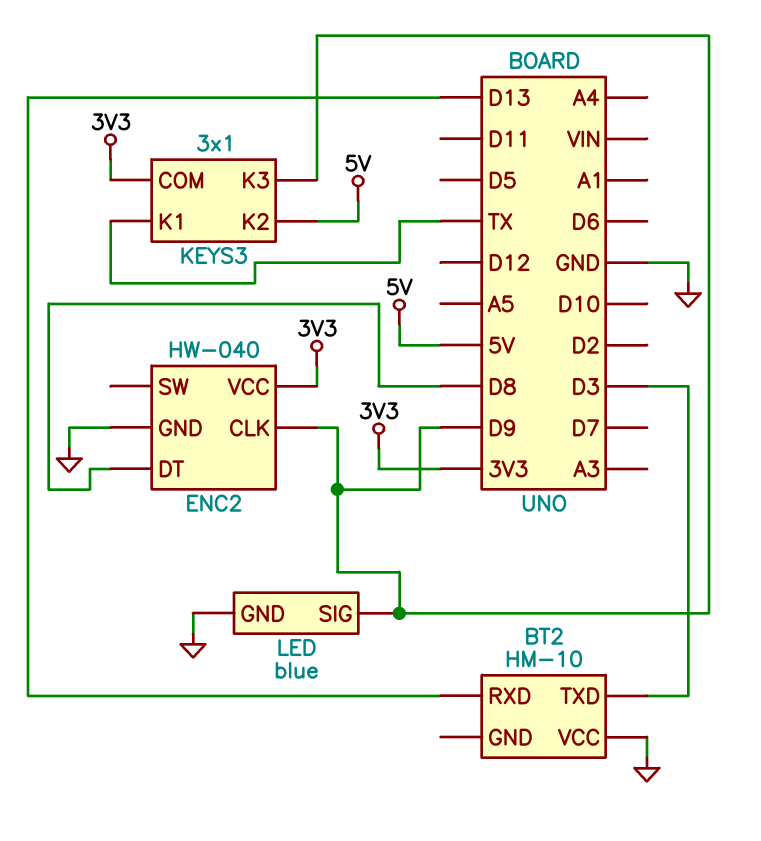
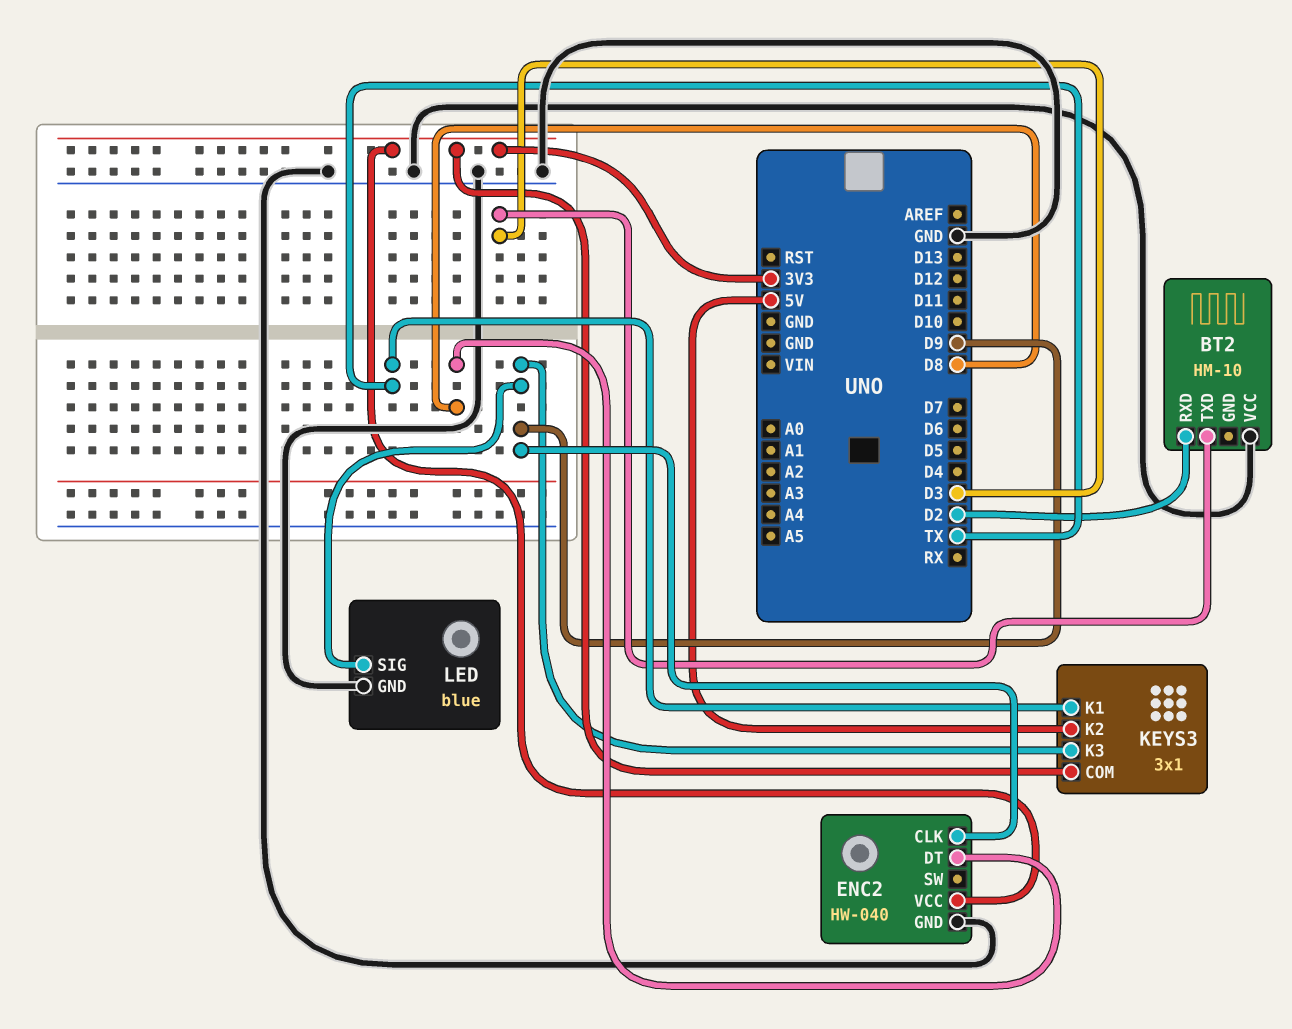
BT2 pin RXD: D13 -> D2

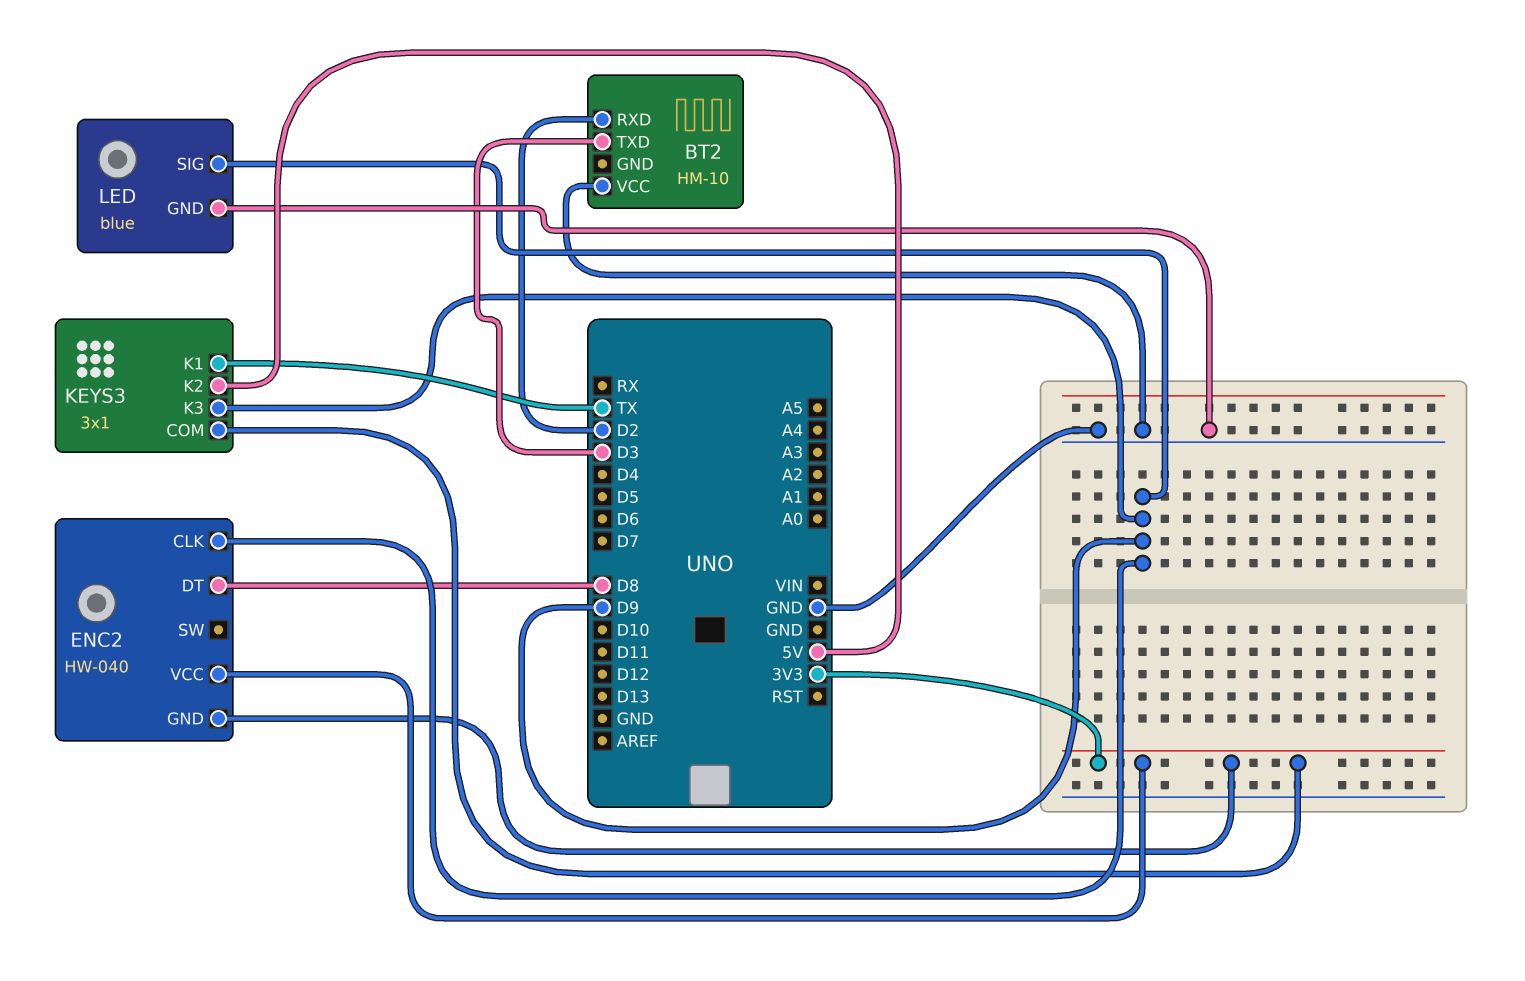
ENC2 pin GND: GND -> 3V3

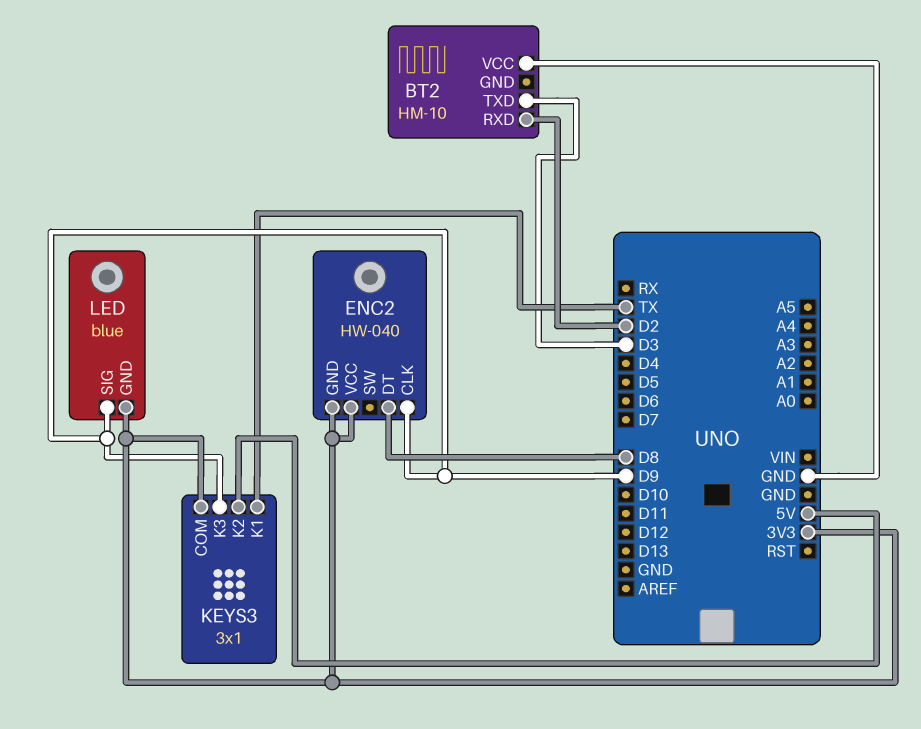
LED pin GND: GND -> 3V3

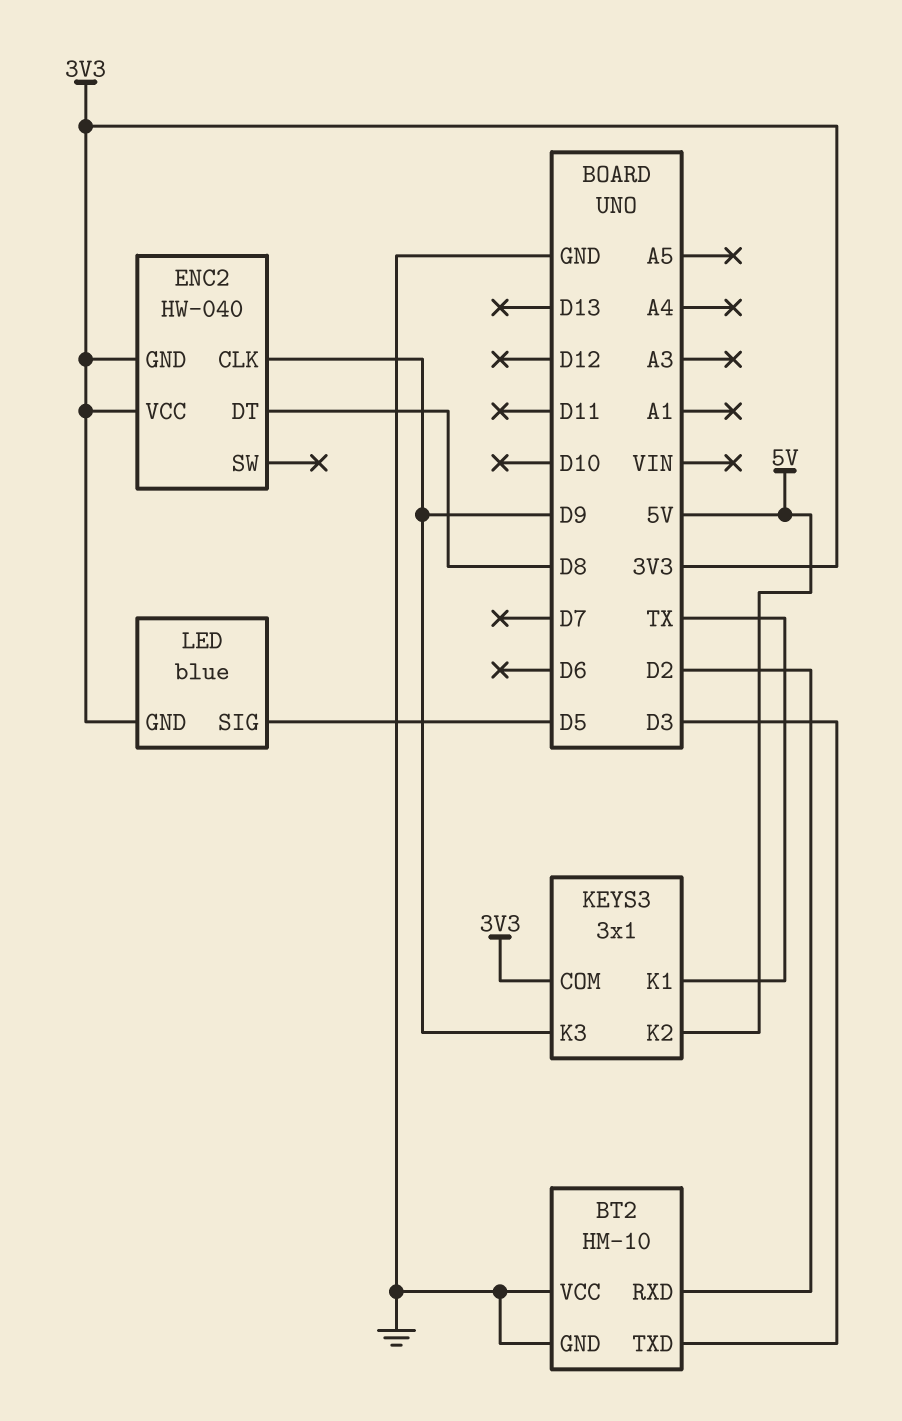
BT2 pin GND: none -> GND
LED pin SIG: D9 -> D5

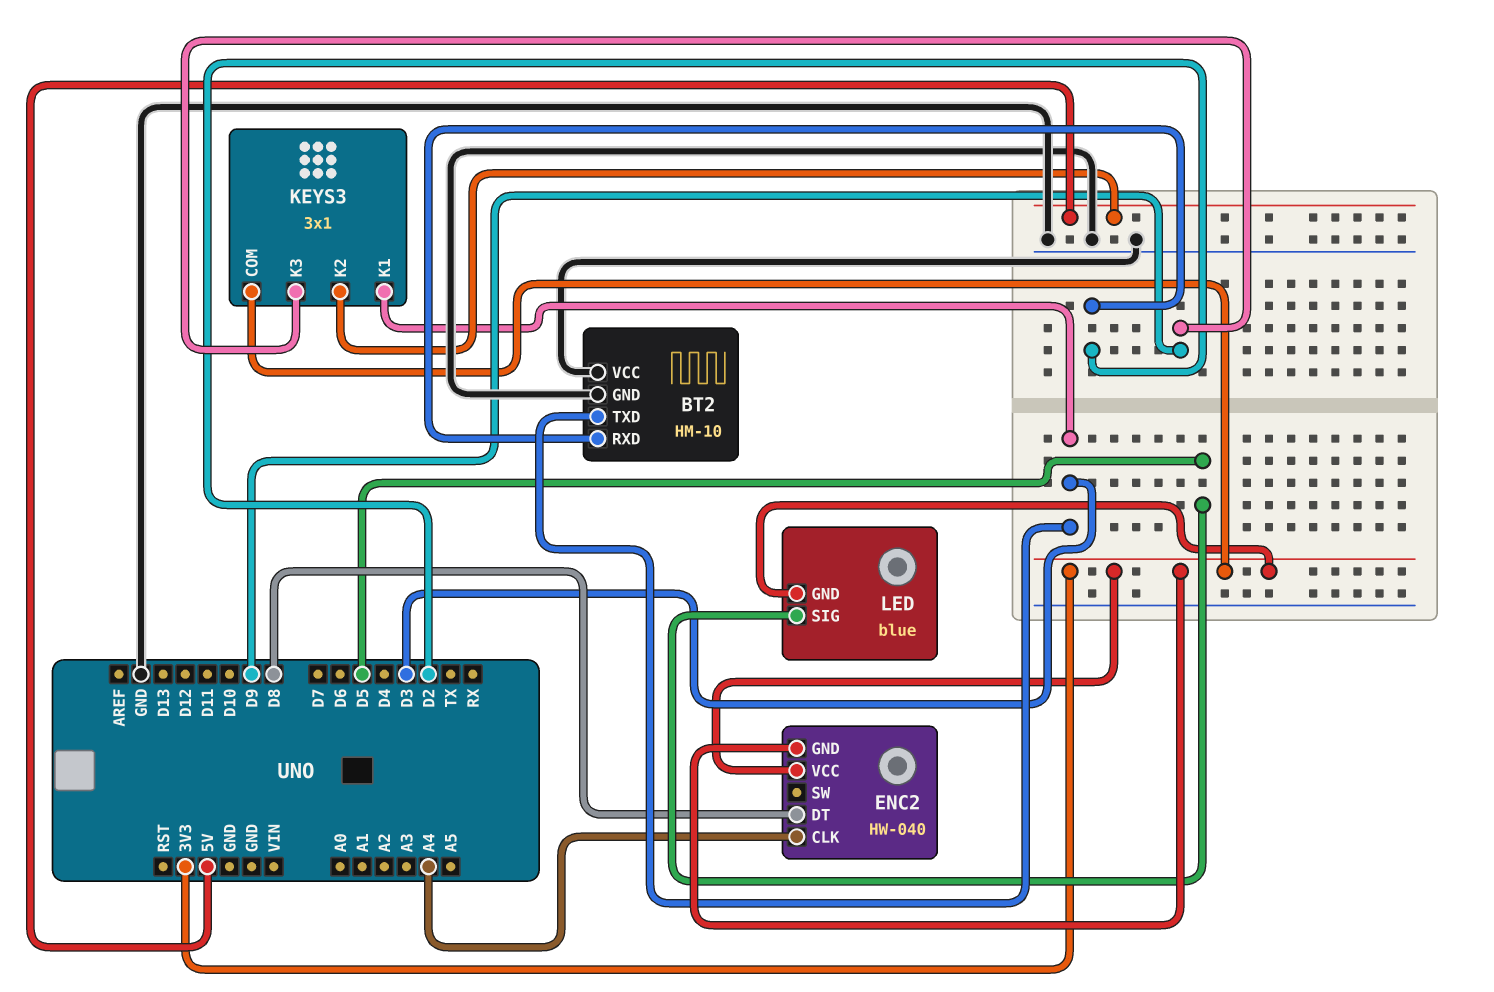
ENC2 pin CLK: D9 -> A4
KEYS3 pin K1: TX -> D3

